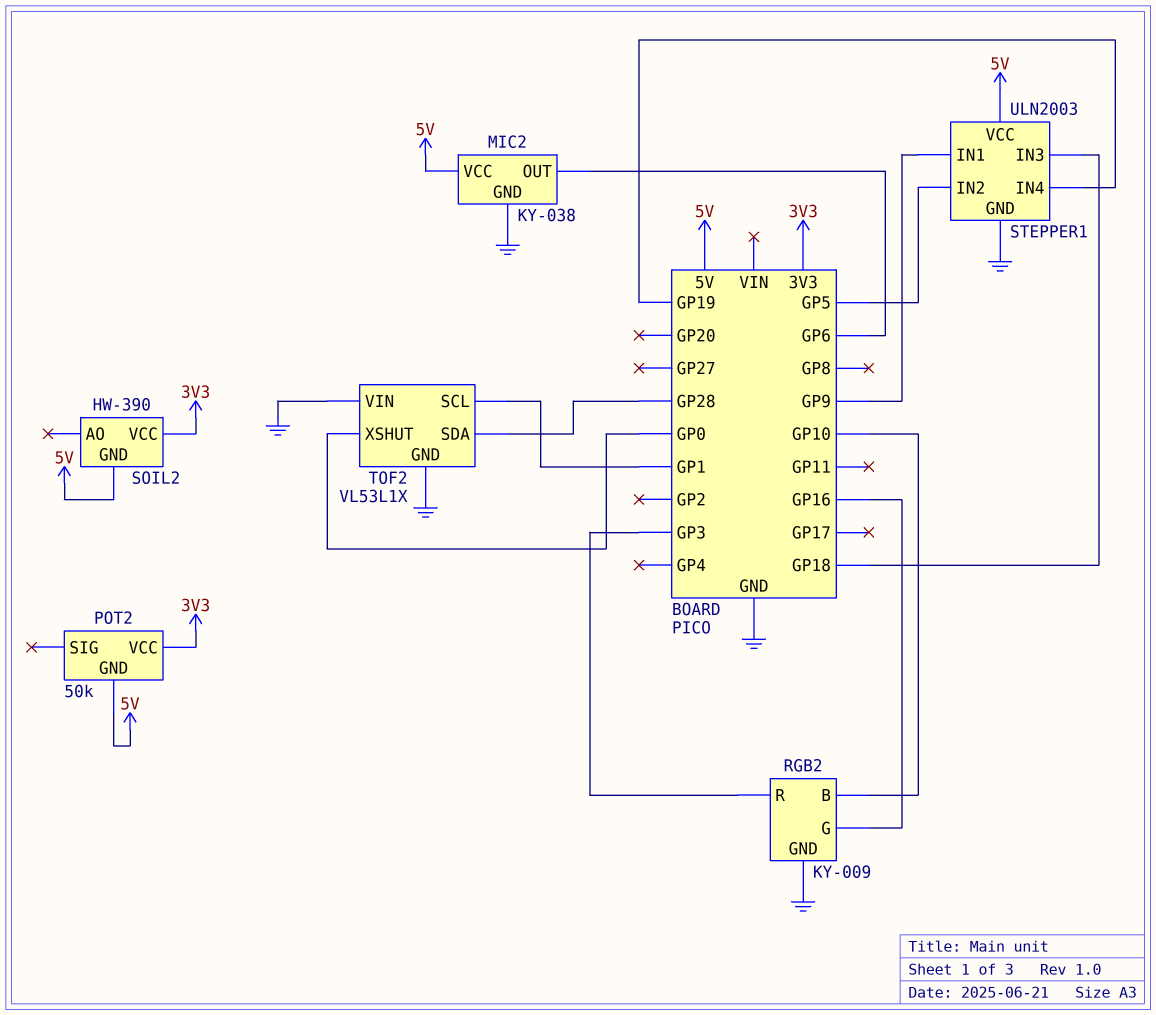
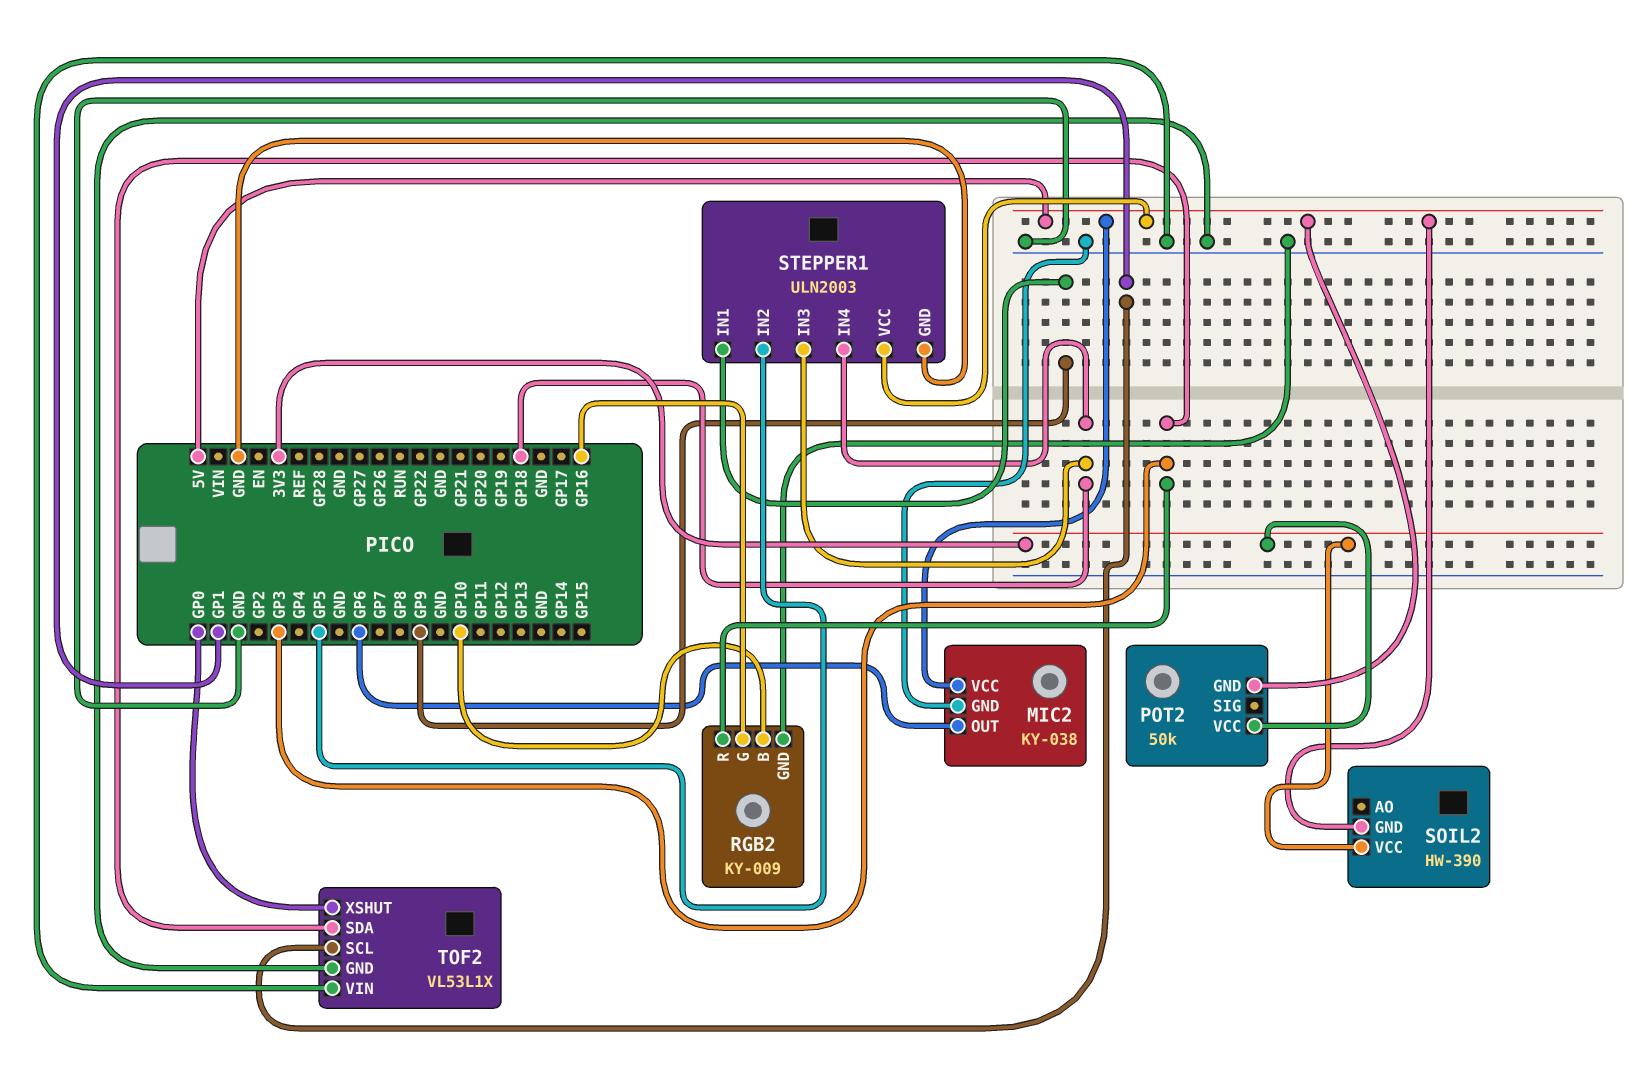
STEPPER1 pin IN4: GP19 -> GP18
TOF2 pin SDA: GP28 -> GP3

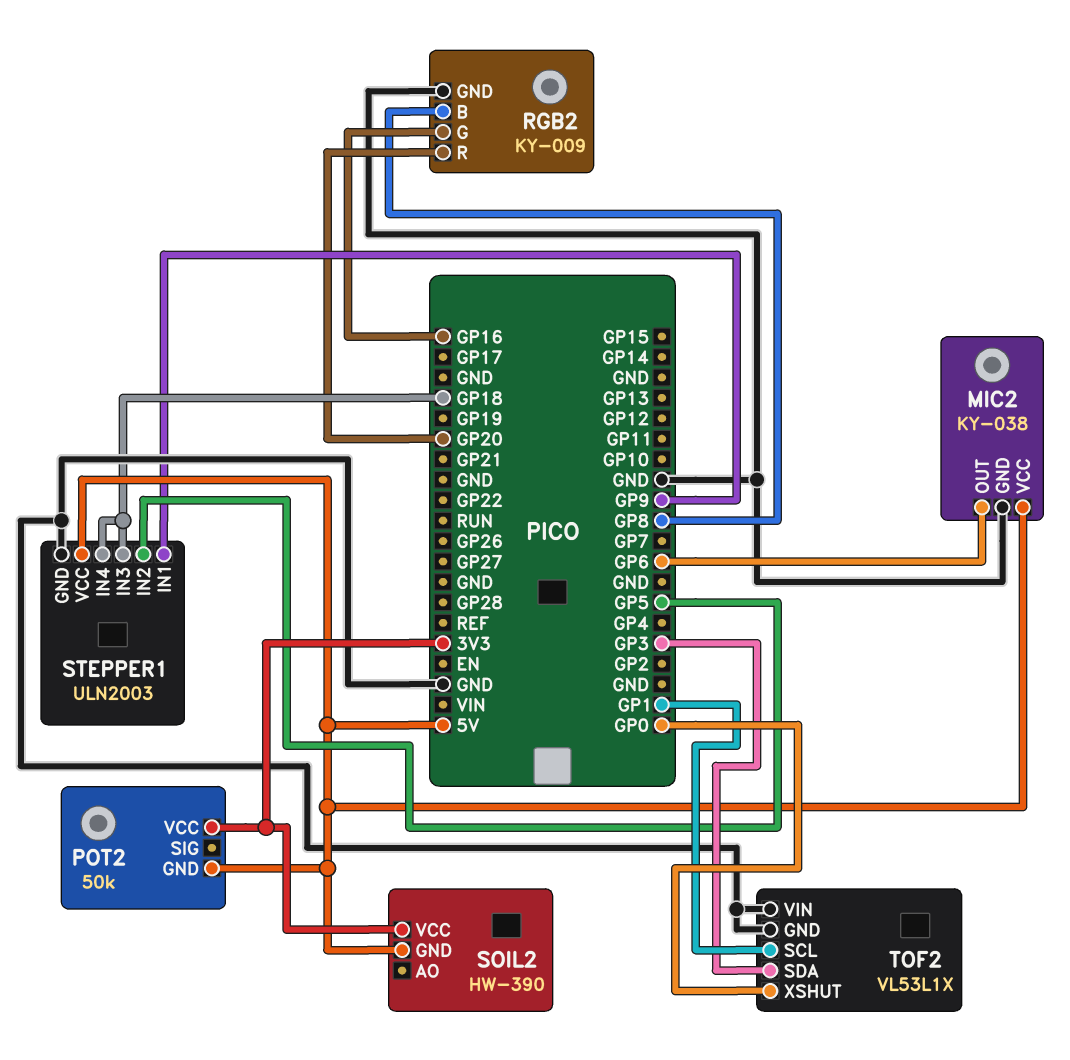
RGB2 pin B: GP10 -> GP8
RGB2 pin R: GP3 -> GP20

